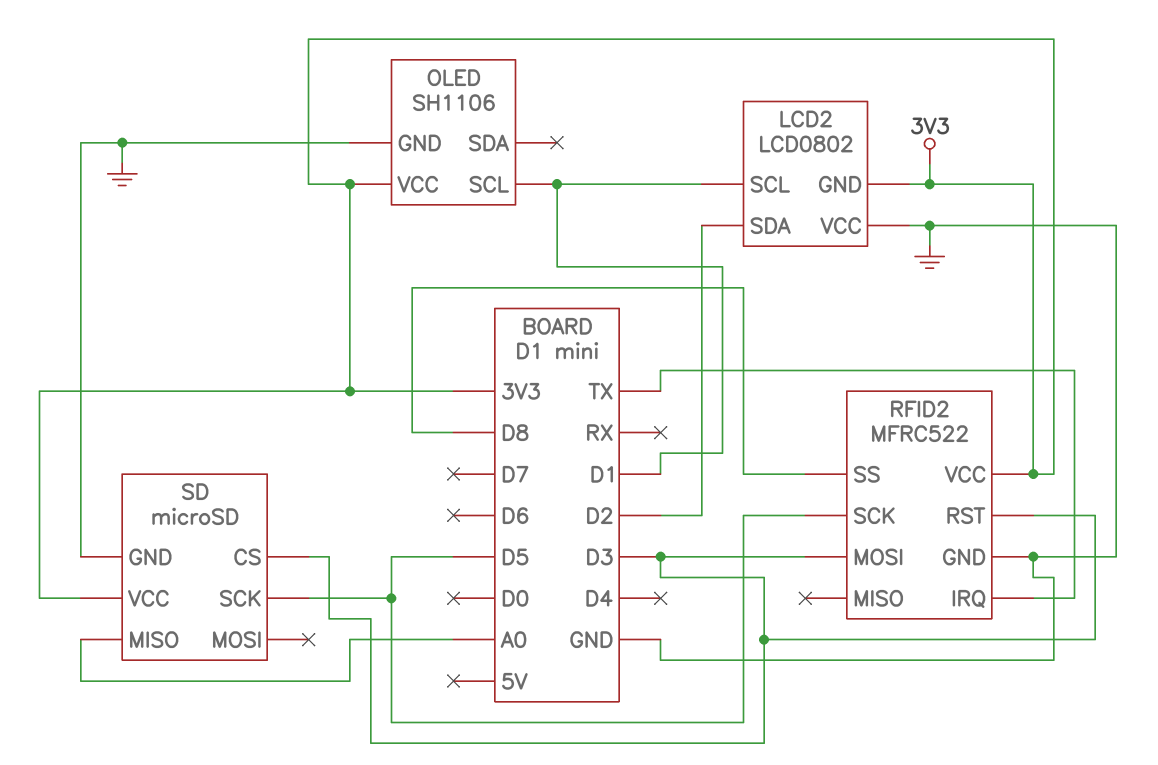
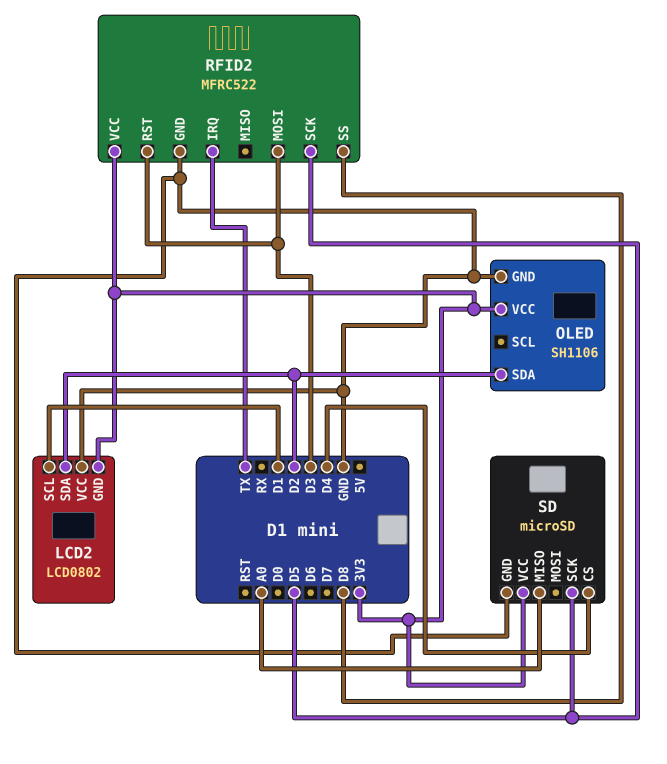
OLED pin SCL: D1 -> none
OLED pin SDA: none -> D2
SD pin CS: D3 -> D4

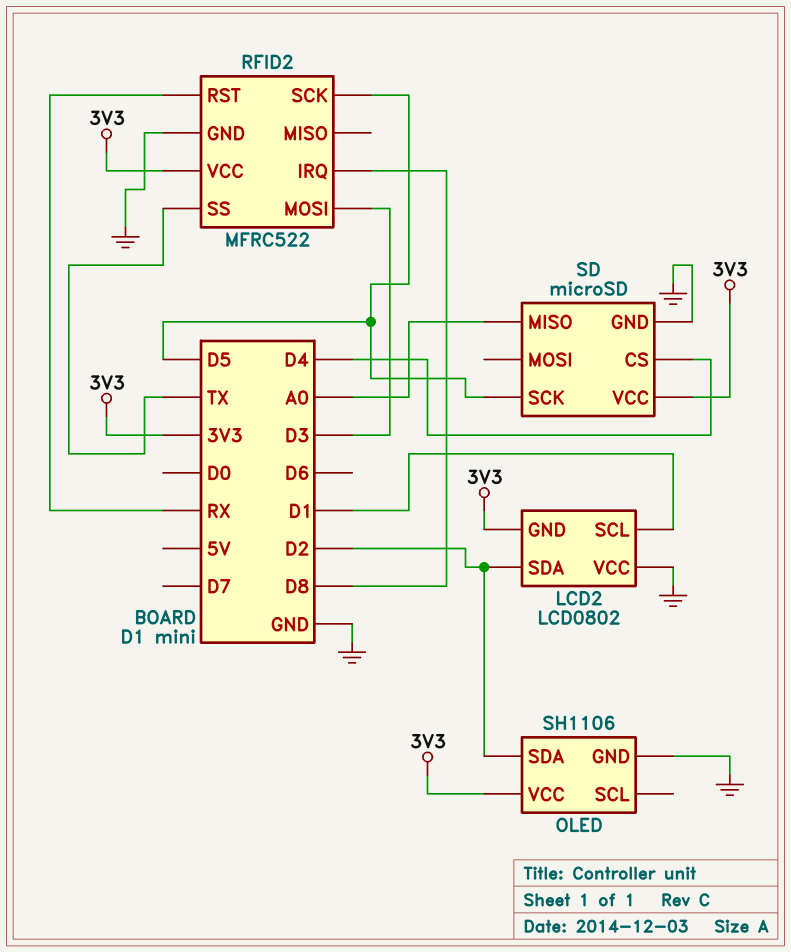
RFID2 pin IRQ: TX -> D8
RFID2 pin RST: D3 -> RX
RFID2 pin SS: D8 -> TX

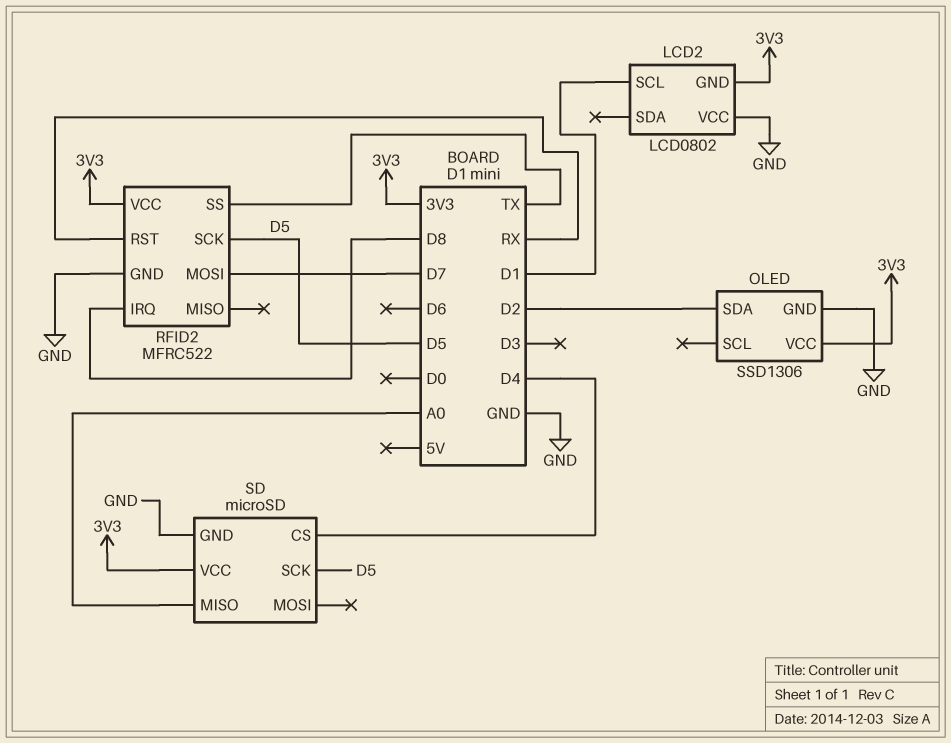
LCD2 pin SDA: D2 -> none
OLED: SH1106 -> SSD1306
RFID2 pin MOSI: D3 -> D7

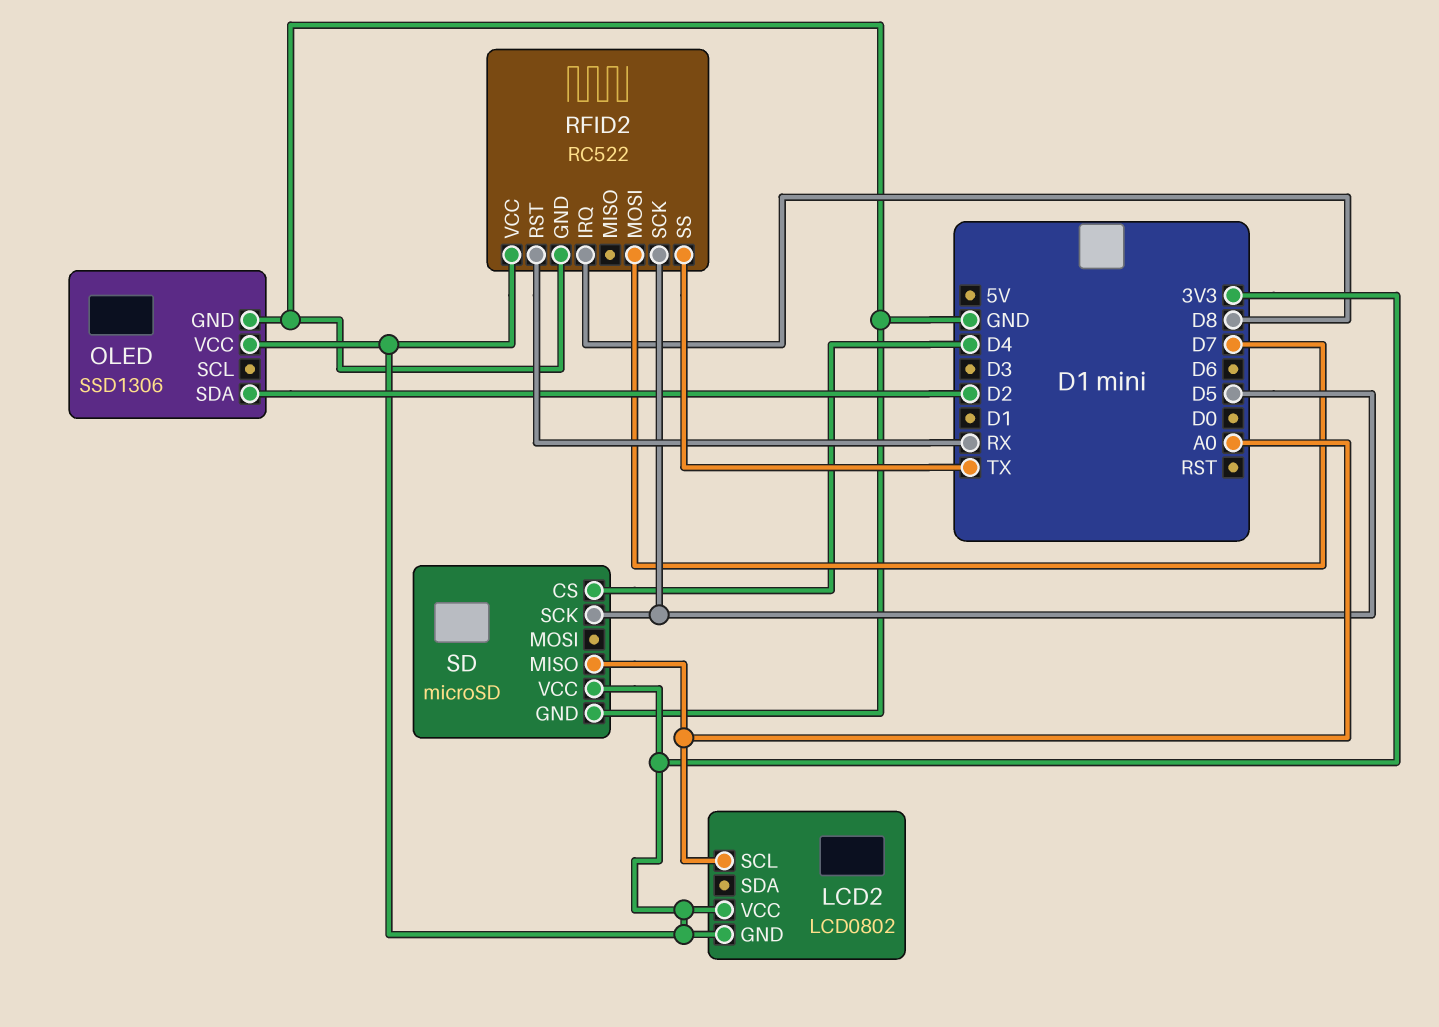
LCD2 pin SCL: D1 -> A0
LCD2 pin VCC: GND -> 3V3
RFID2: MFRC522 -> RC522

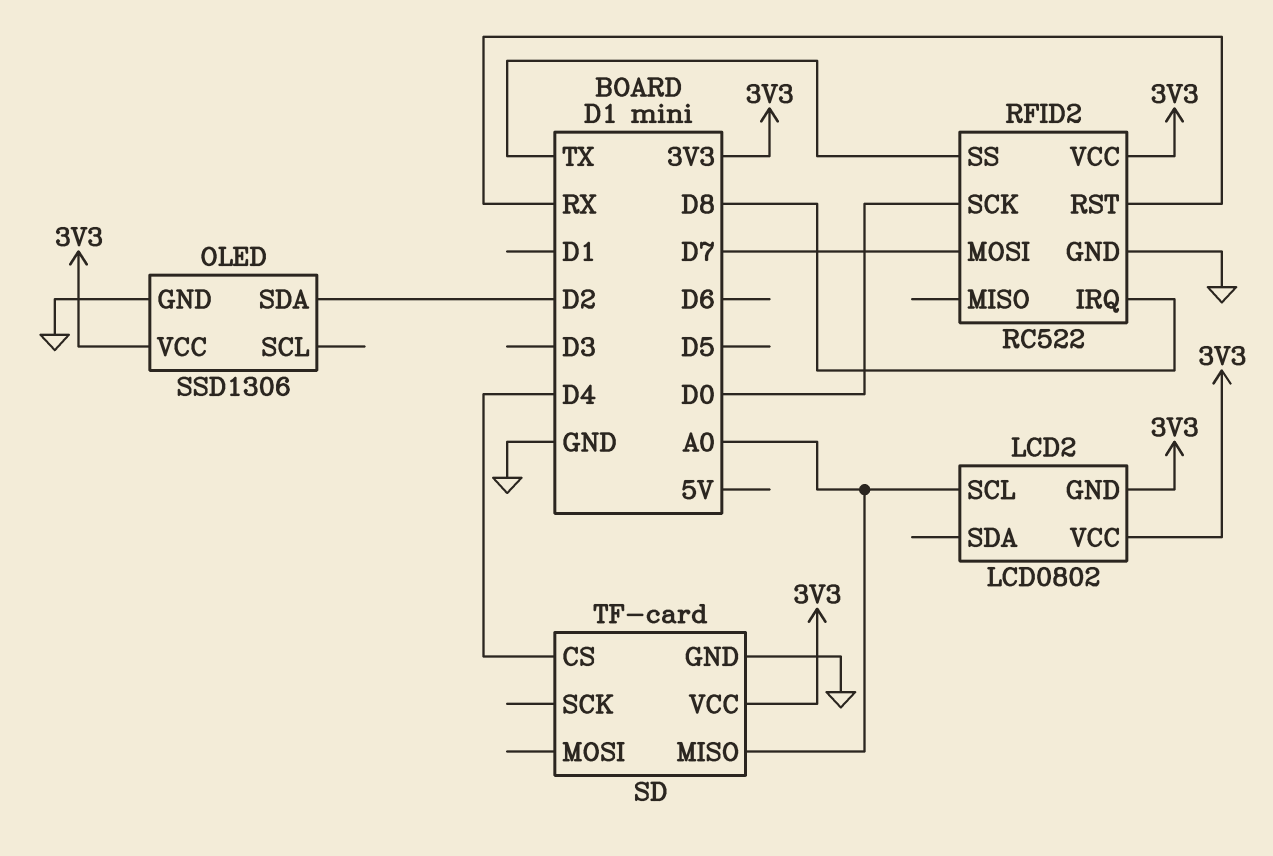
RFID2 pin SCK: D5 -> D0
SD: microSD -> TF-card
SD pin SCK: D5 -> none

